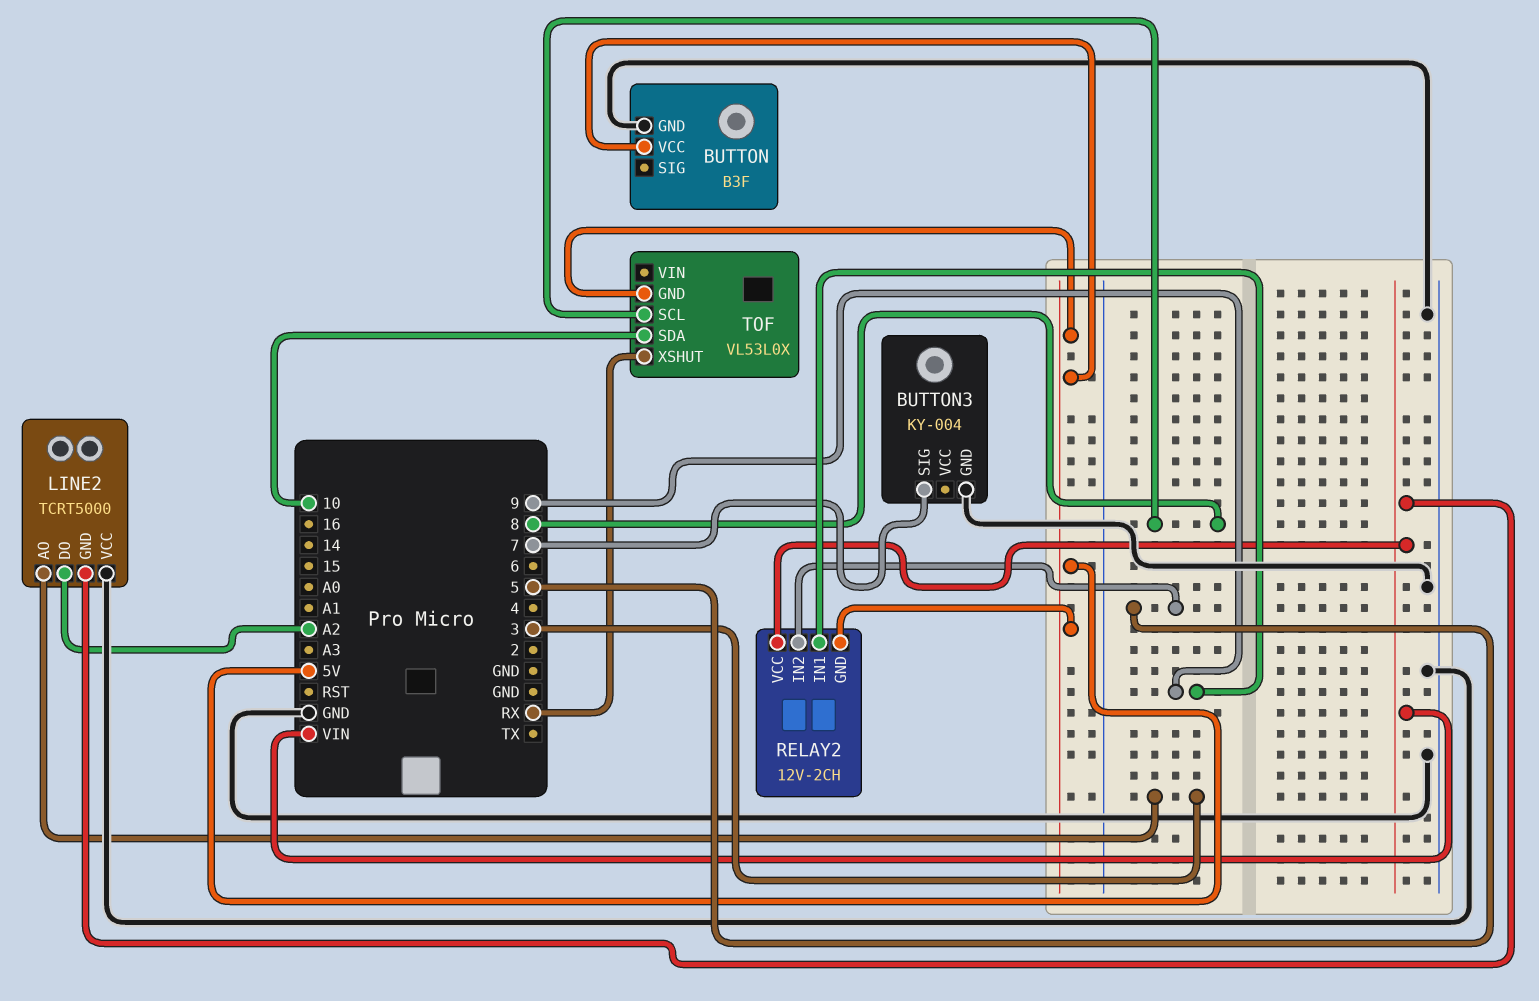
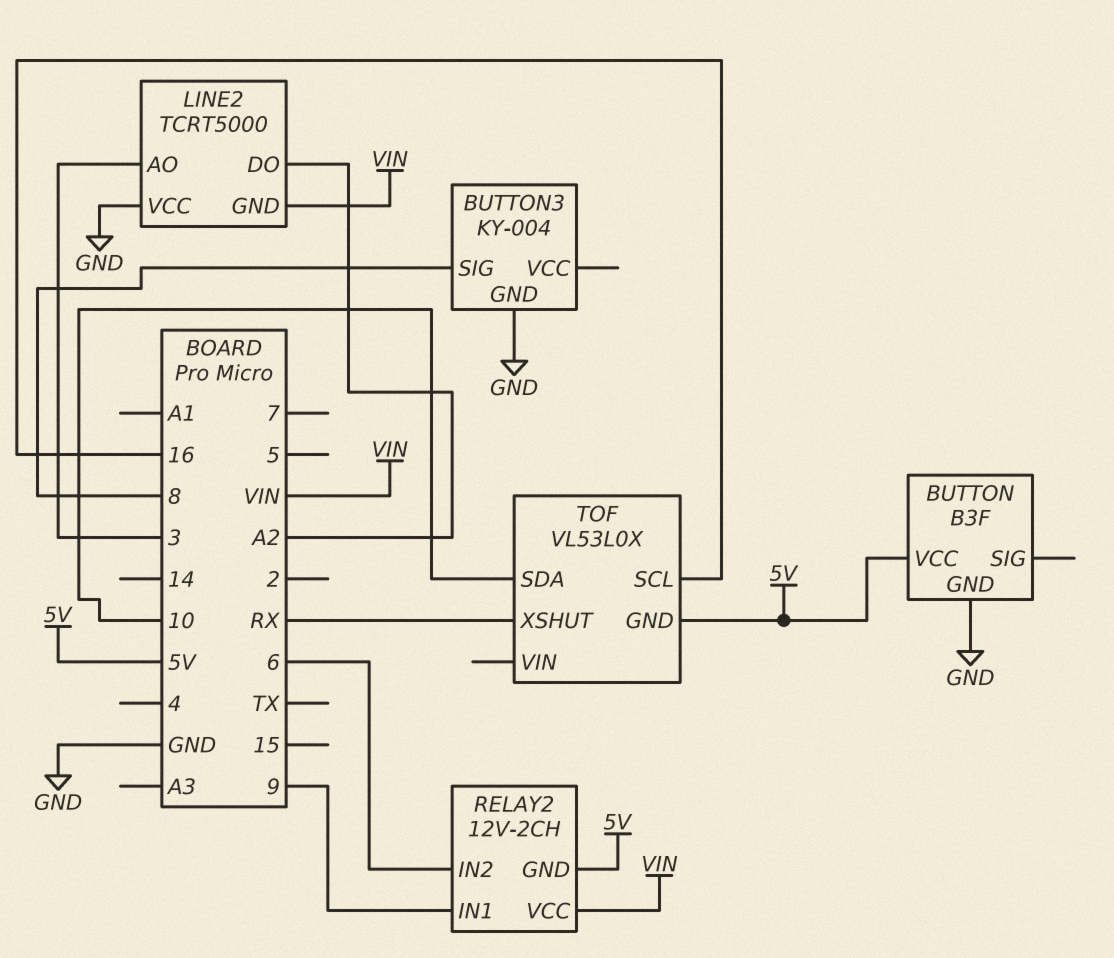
BUTTON3 pin SIG: 7 -> 8
RELAY2 pin IN2: 5 -> 6
TOF pin SCL: 8 -> 16

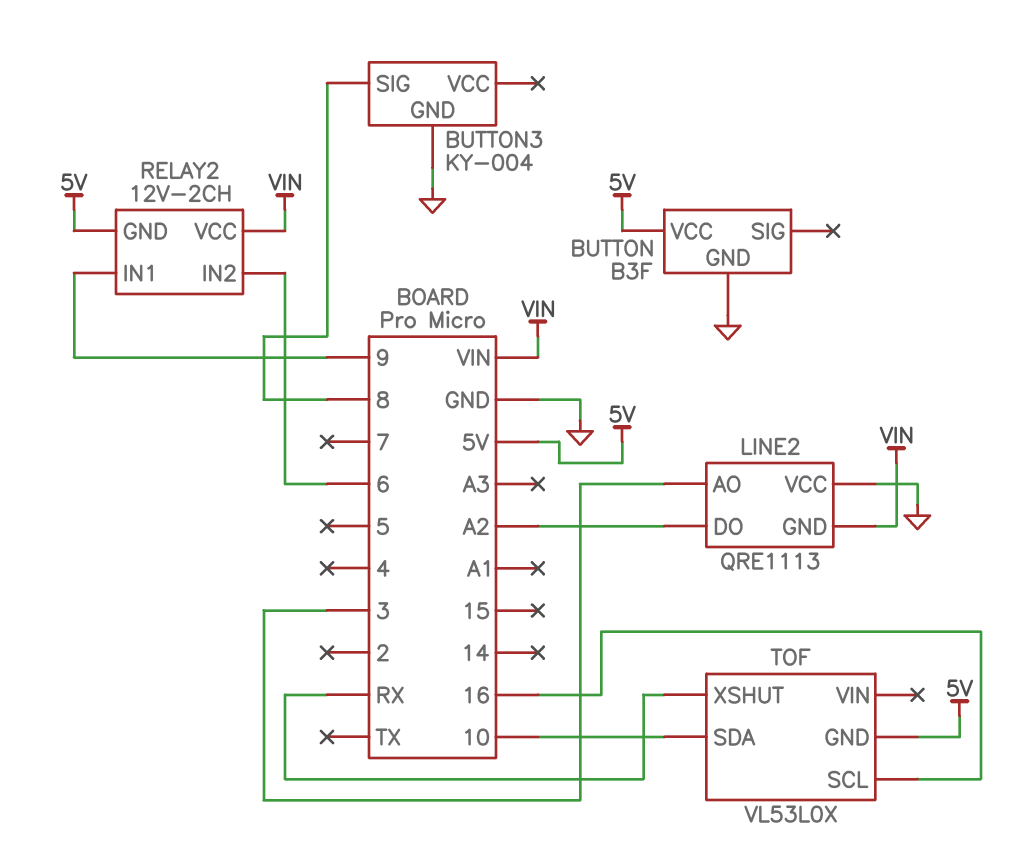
LINE2: TCRT5000 -> QRE1113

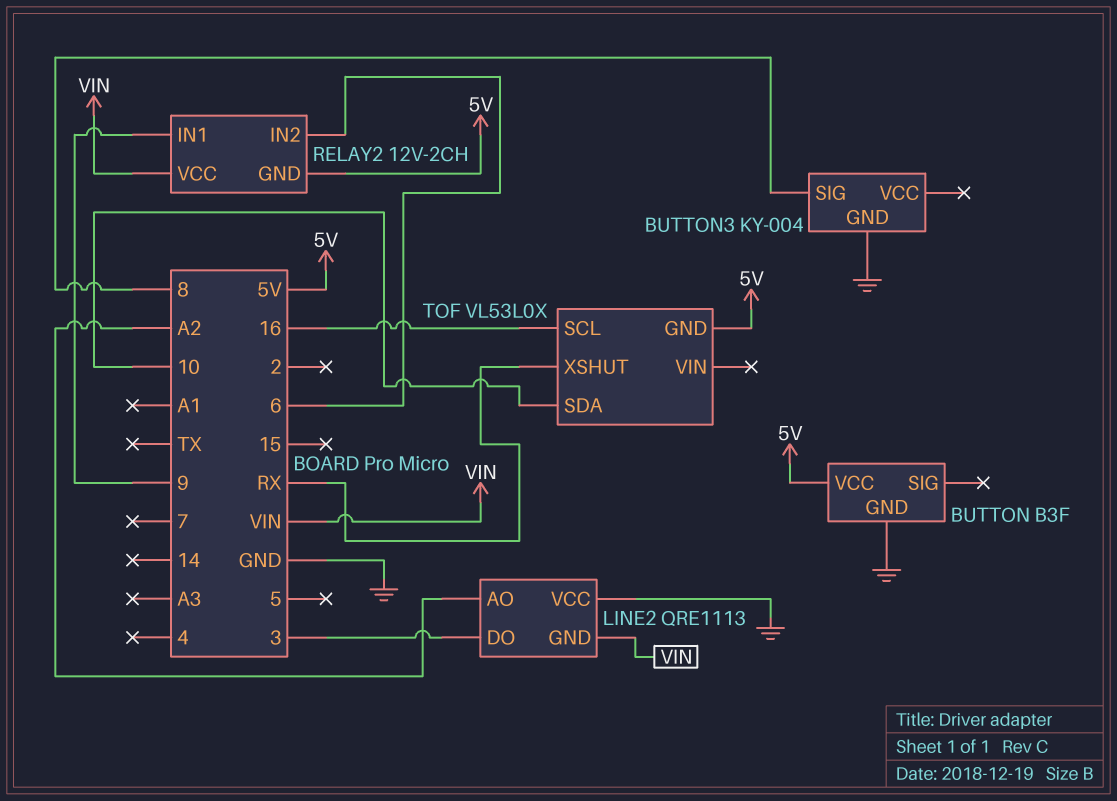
LINE2 pin AO: 3 -> A2
LINE2 pin DO: A2 -> 3

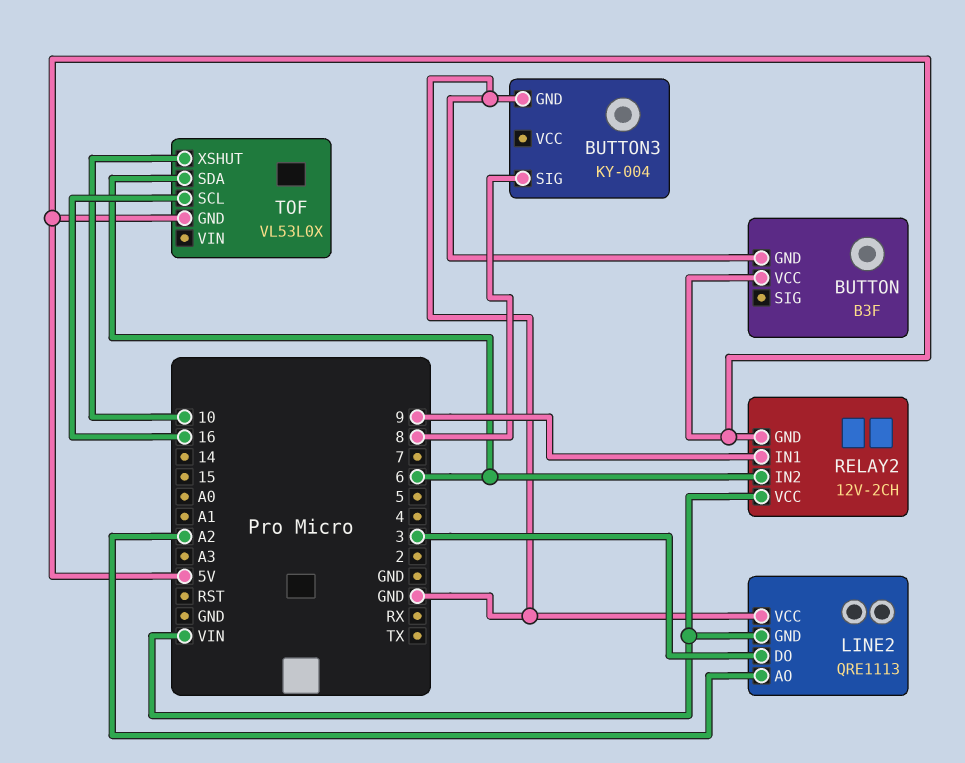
TOF pin SDA: 10 -> 6
TOF pin XSHUT: RX -> 10

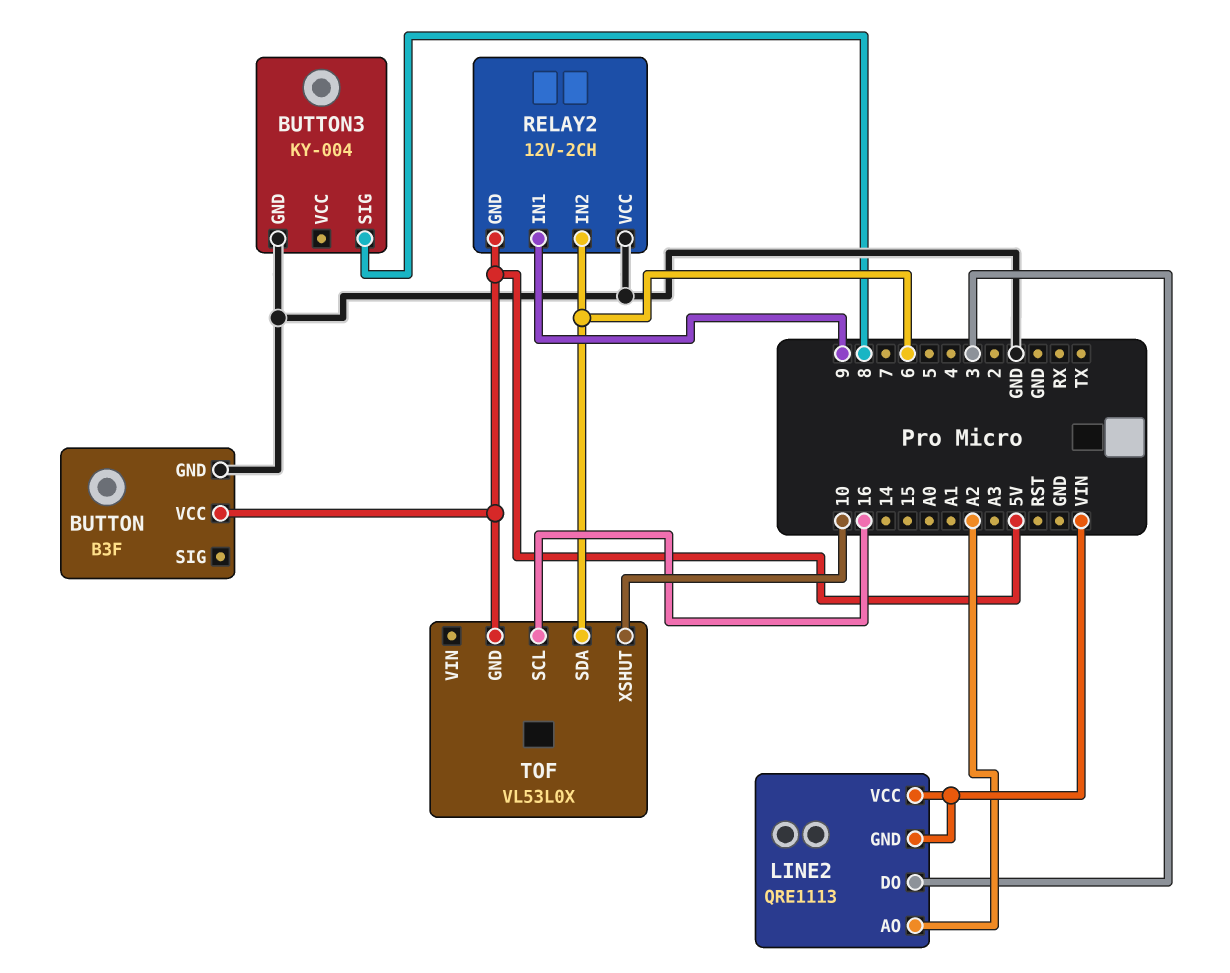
LINE2 pin VCC: GND -> VIN
RELAY2 pin VCC: VIN -> GND

